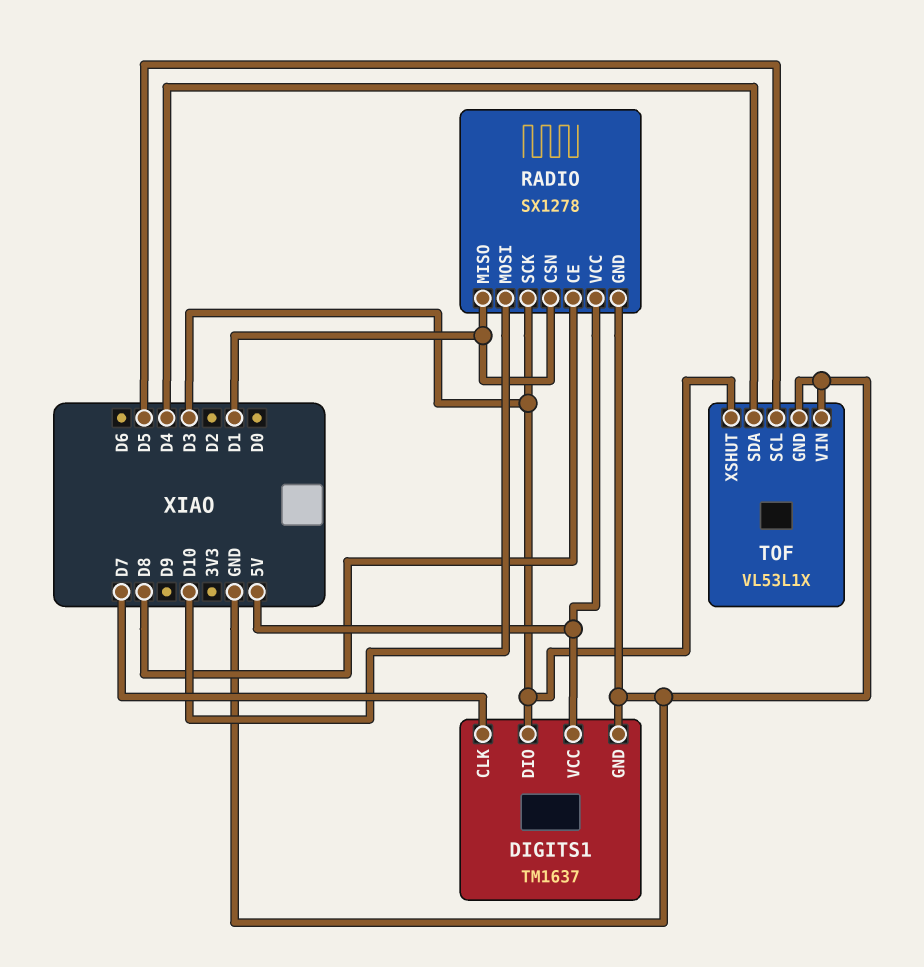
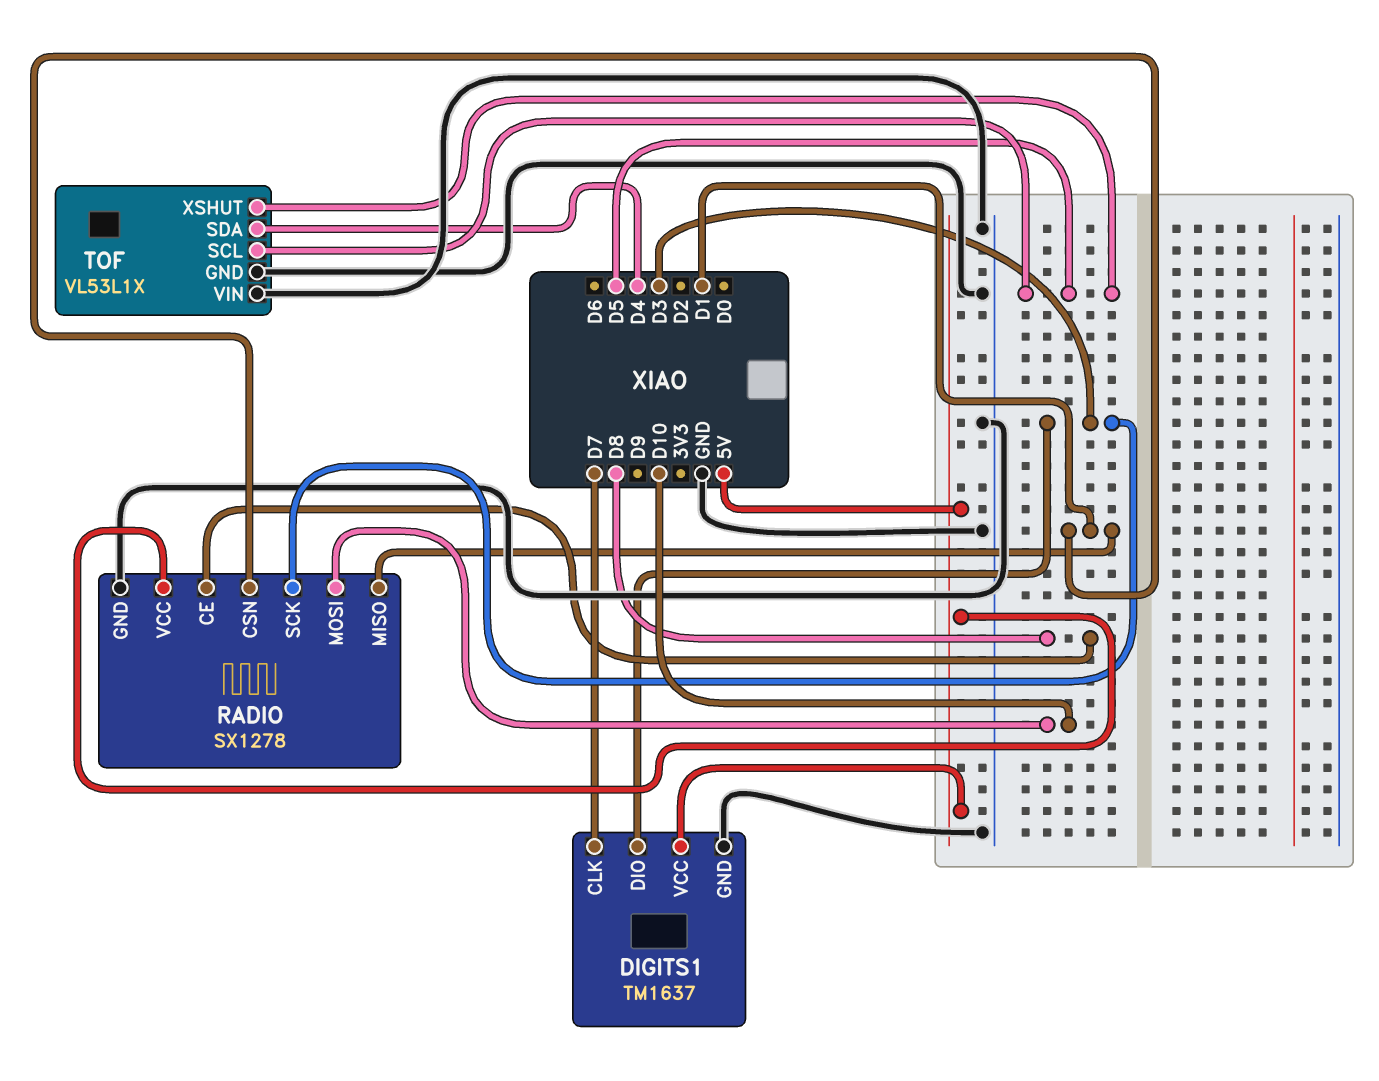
TOF pin XSHUT: D3 -> D5

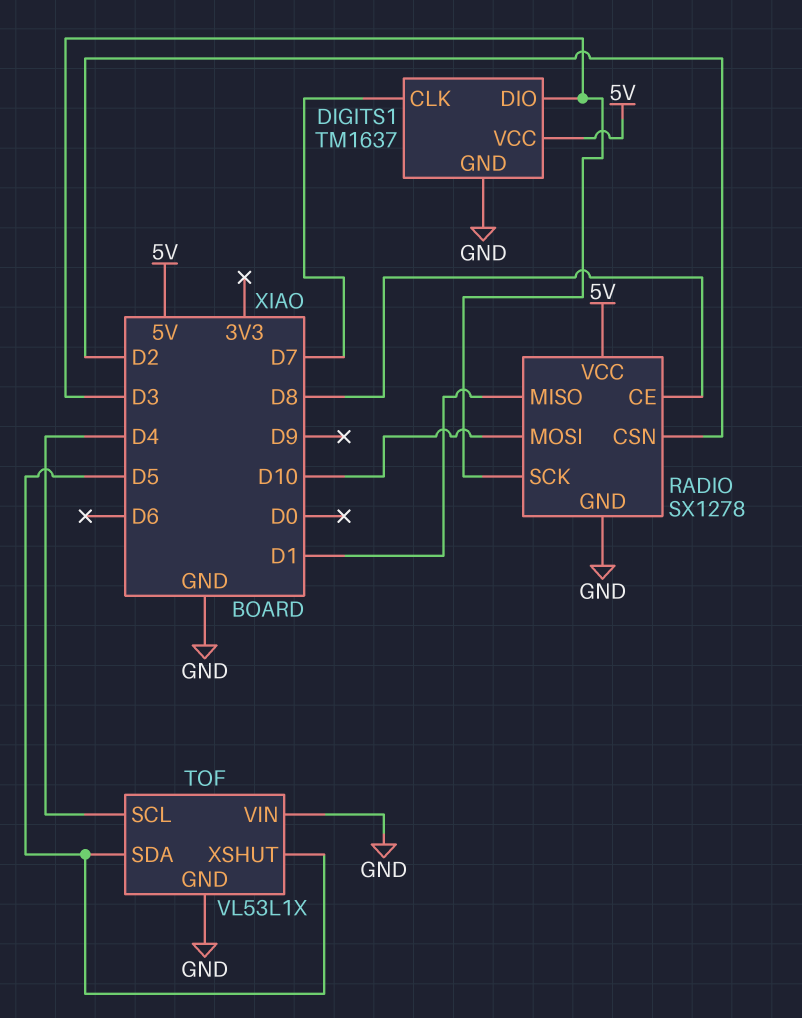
RADIO pin CSN: D1 -> D2
TOF pin SCL: D5 -> D4
TOF pin SDA: D4 -> D5

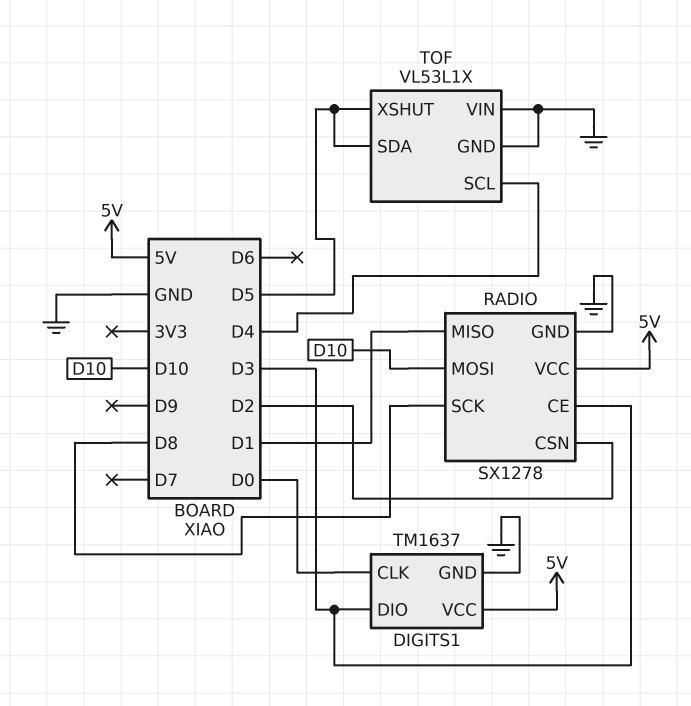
DIGITS1 pin CLK: D7 -> D0
RADIO pin CE: D8 -> D3
RADIO pin SCK: D3 -> D8

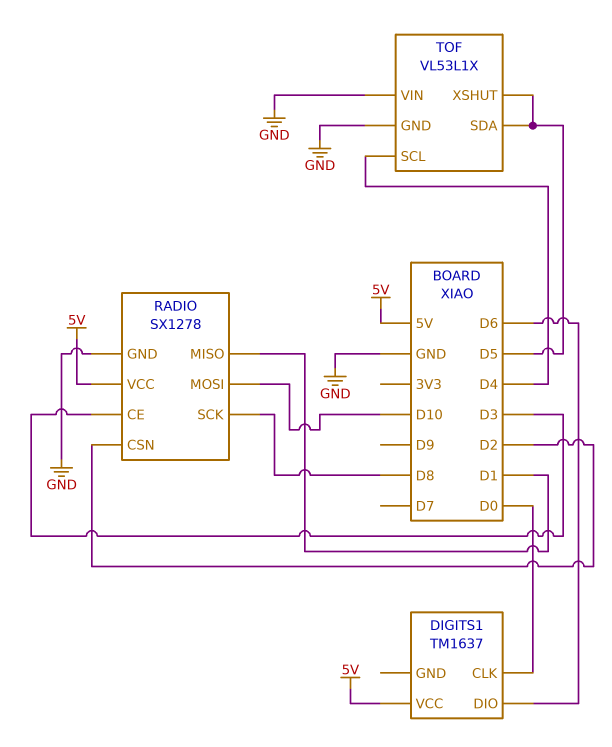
DIGITS1 pin DIO: D3 -> D6
DIGITS1 pin GND: GND -> none

